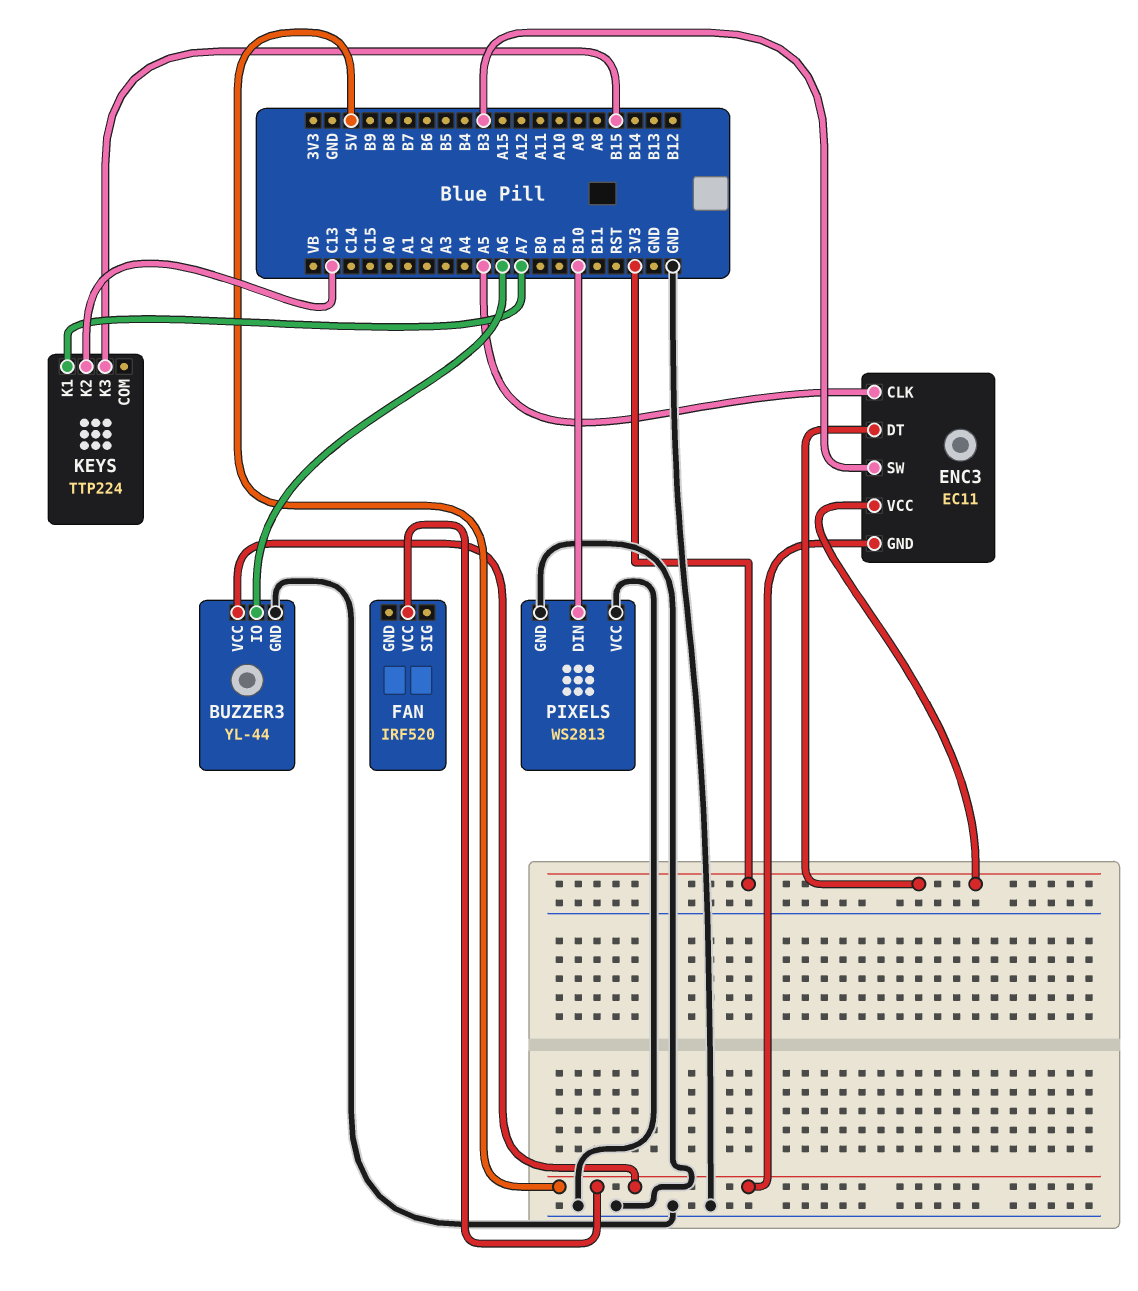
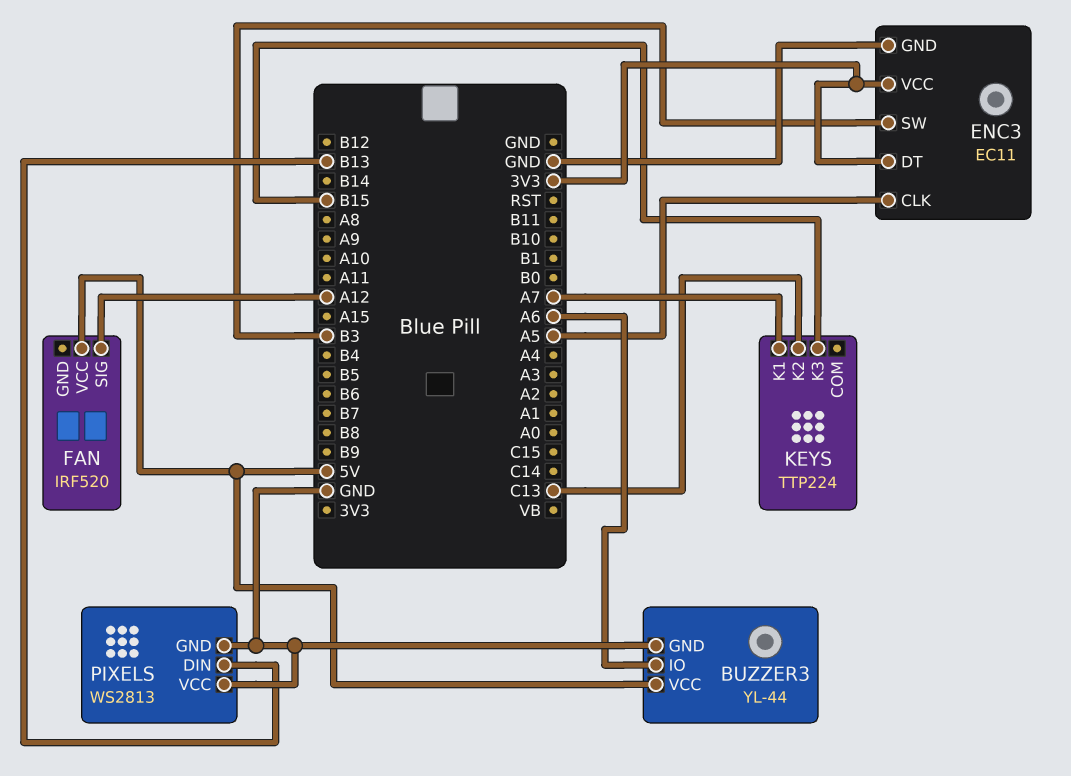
ENC3 pin GND: 5V -> GND
FAN pin SIG: none -> A12
PIXELS pin DIN: B10 -> B13

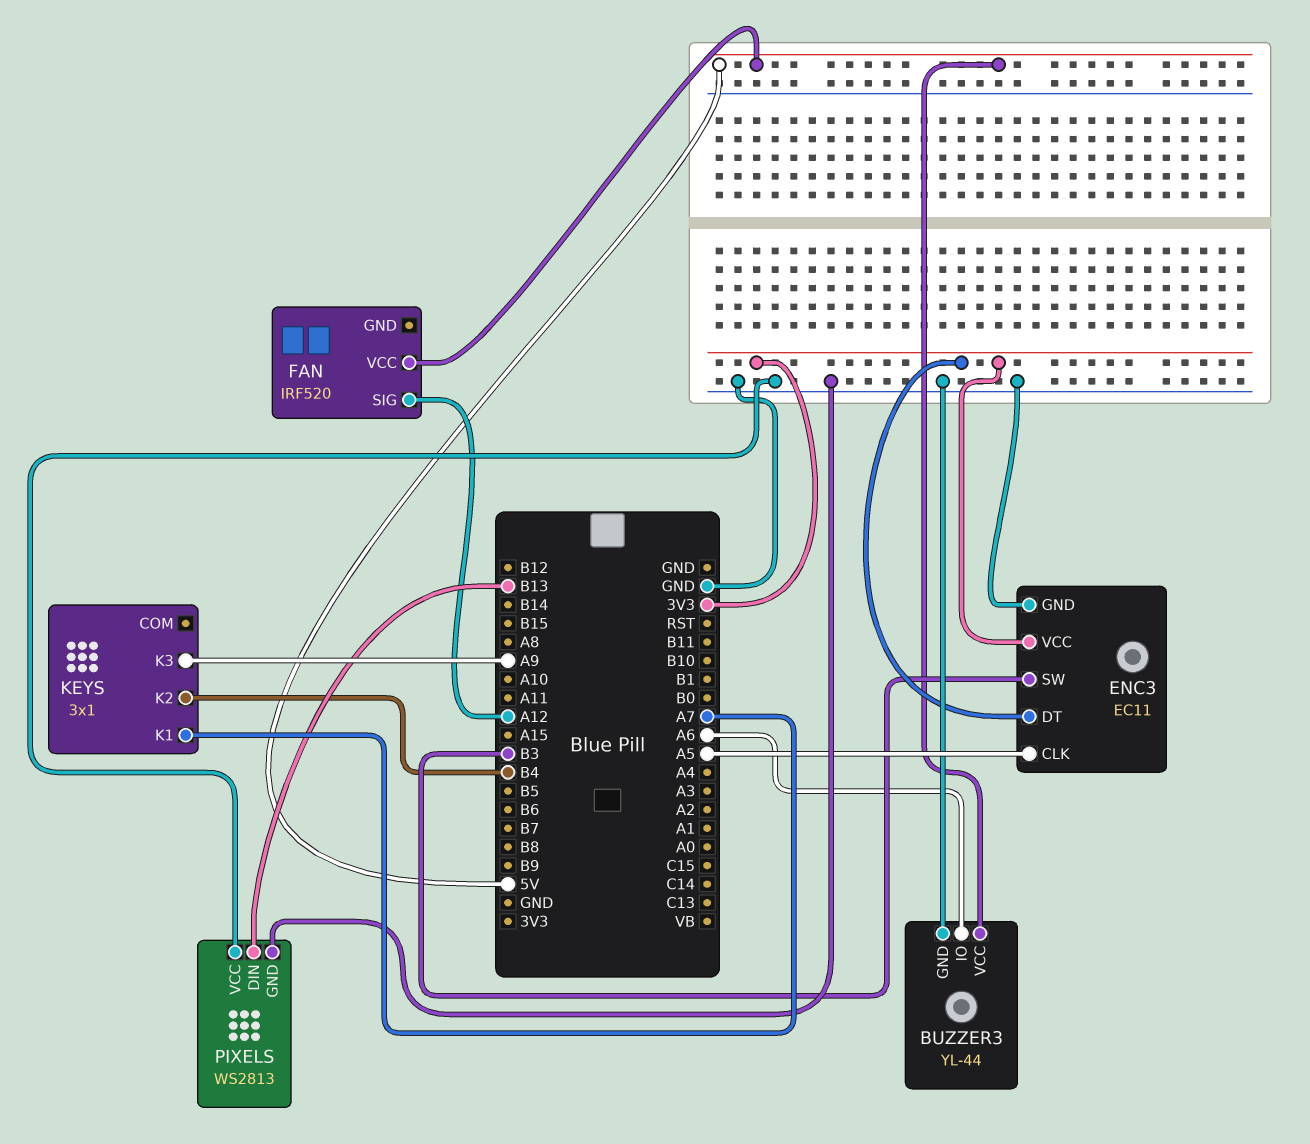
KEYS: TTP224 -> 3x1
KEYS pin K2: C13 -> B4
KEYS pin K3: B15 -> A9

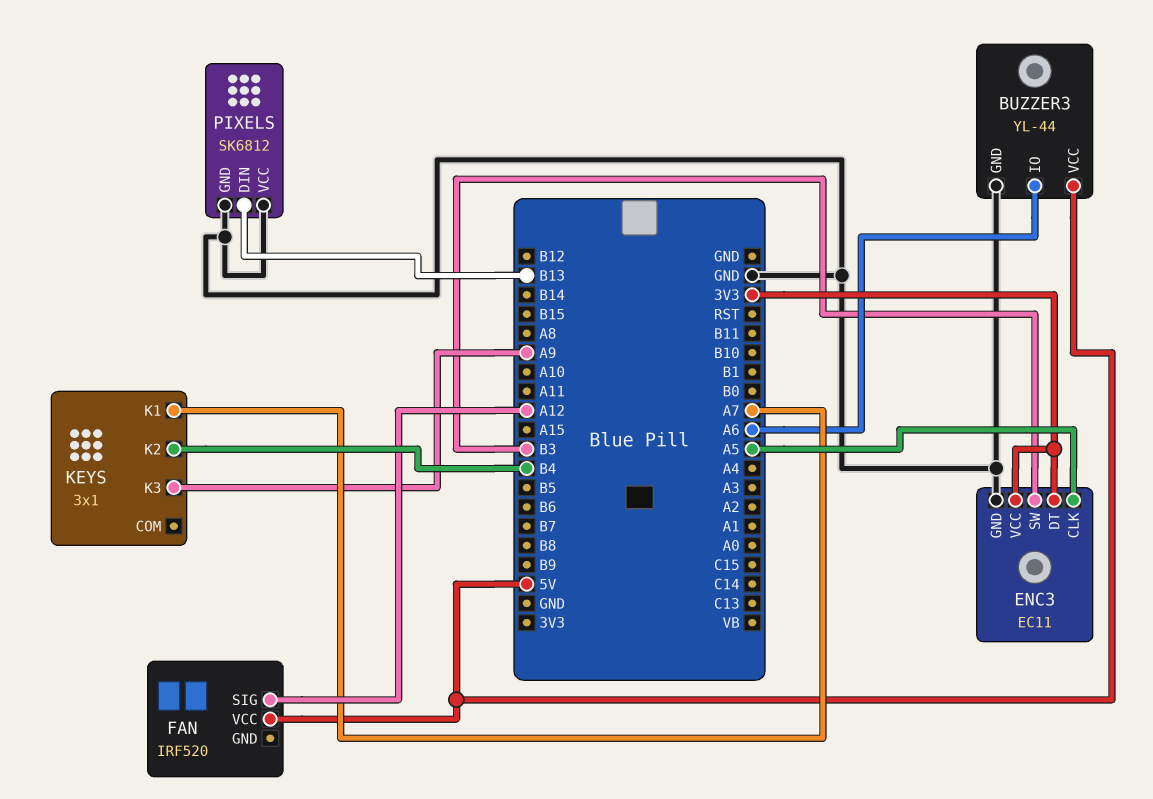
PIXELS: WS2813 -> SK6812

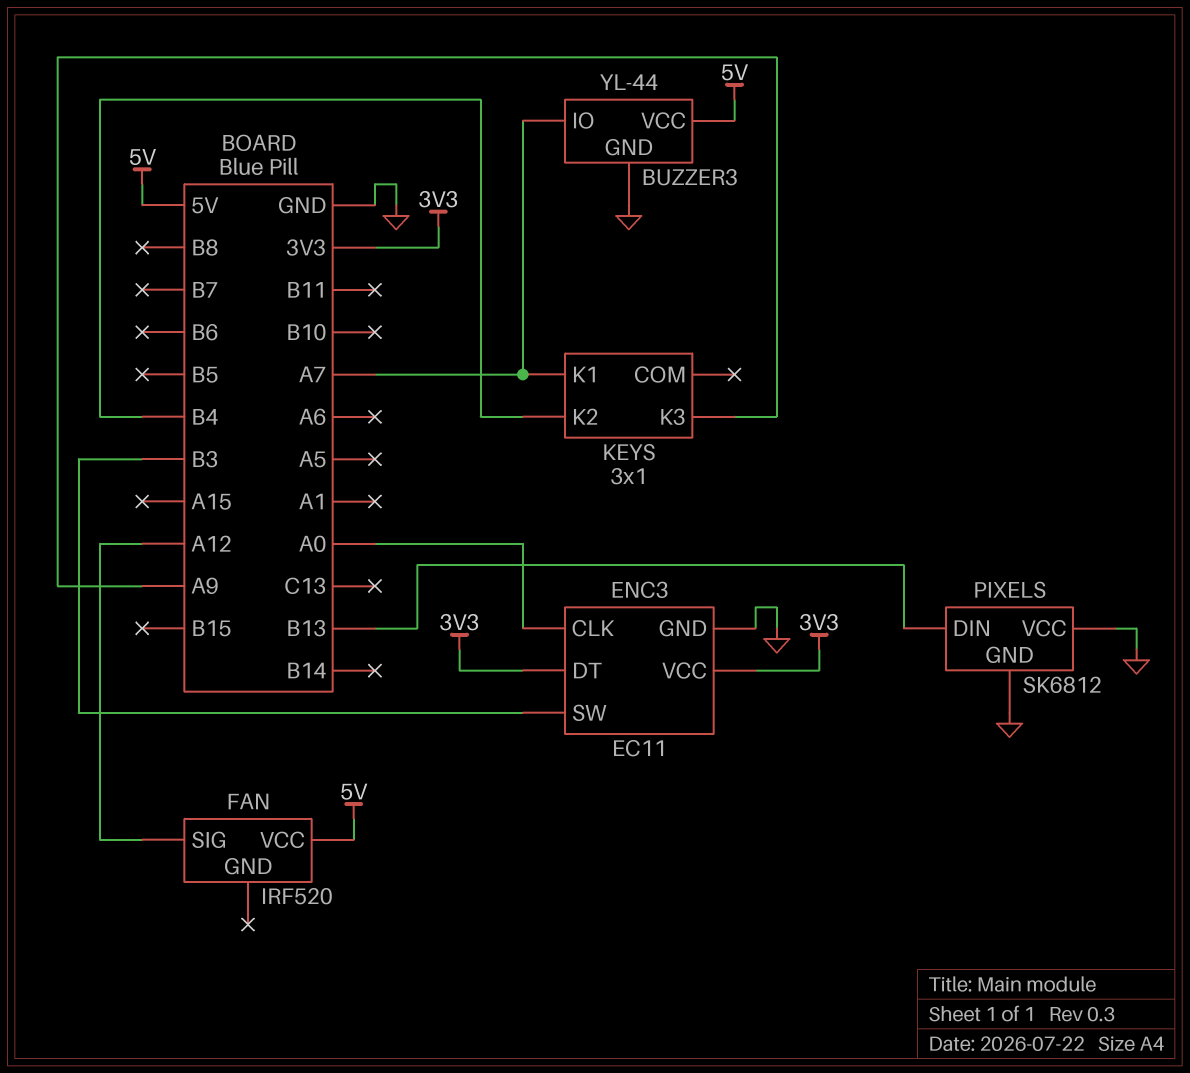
BUZZER3 pin IO: A6 -> A7
ENC3 pin CLK: A5 -> A0

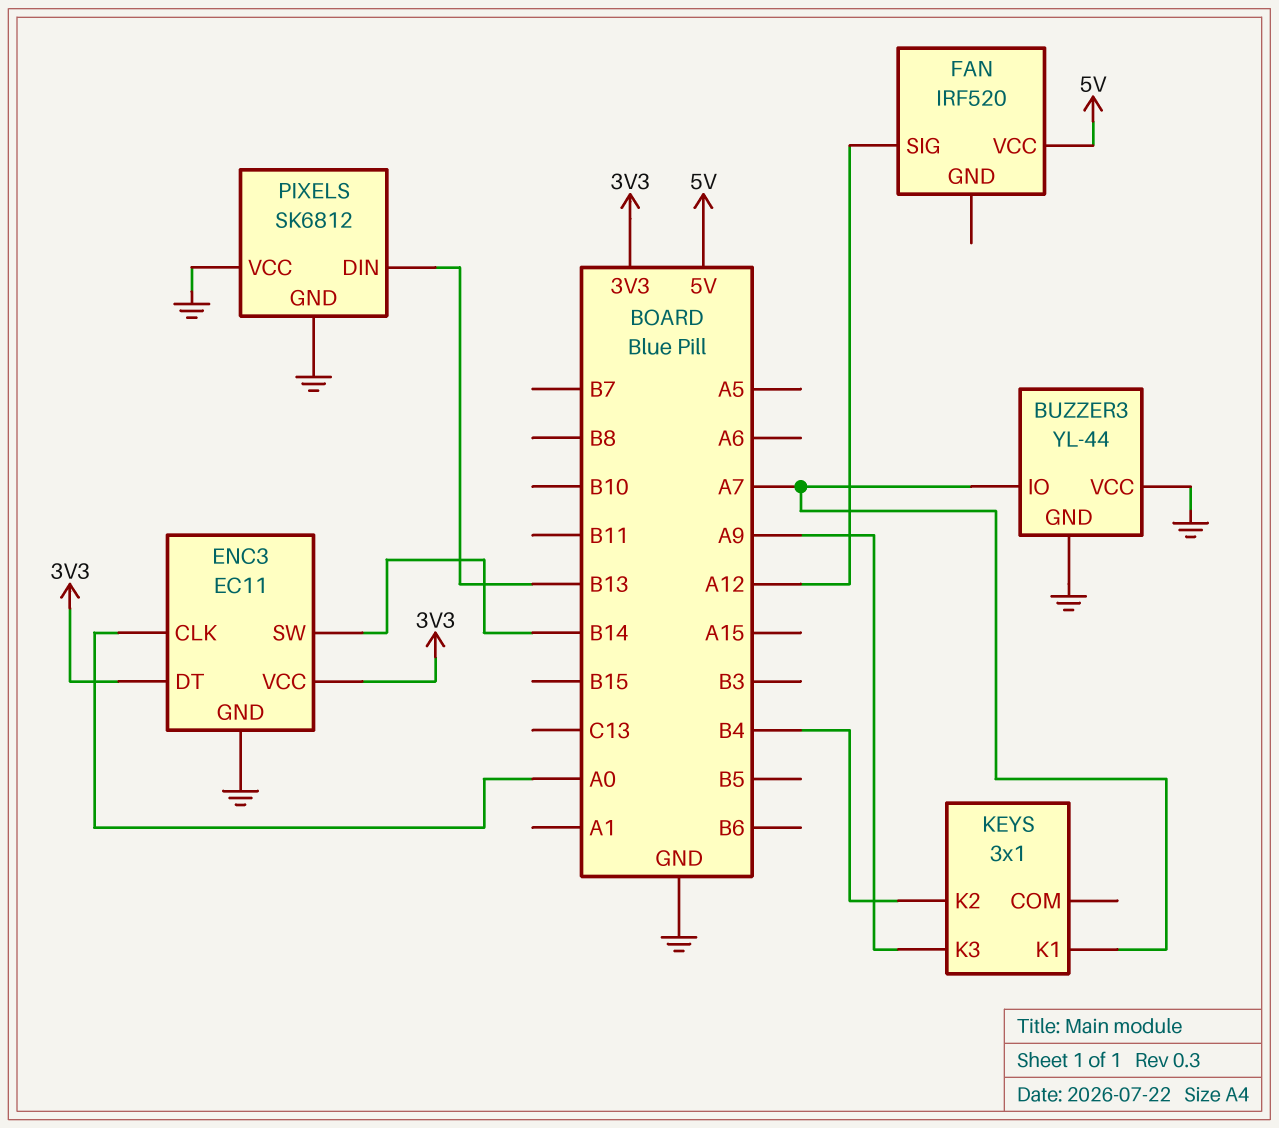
BUZZER3 pin VCC: 5V -> GND
ENC3 pin SW: B3 -> B14

